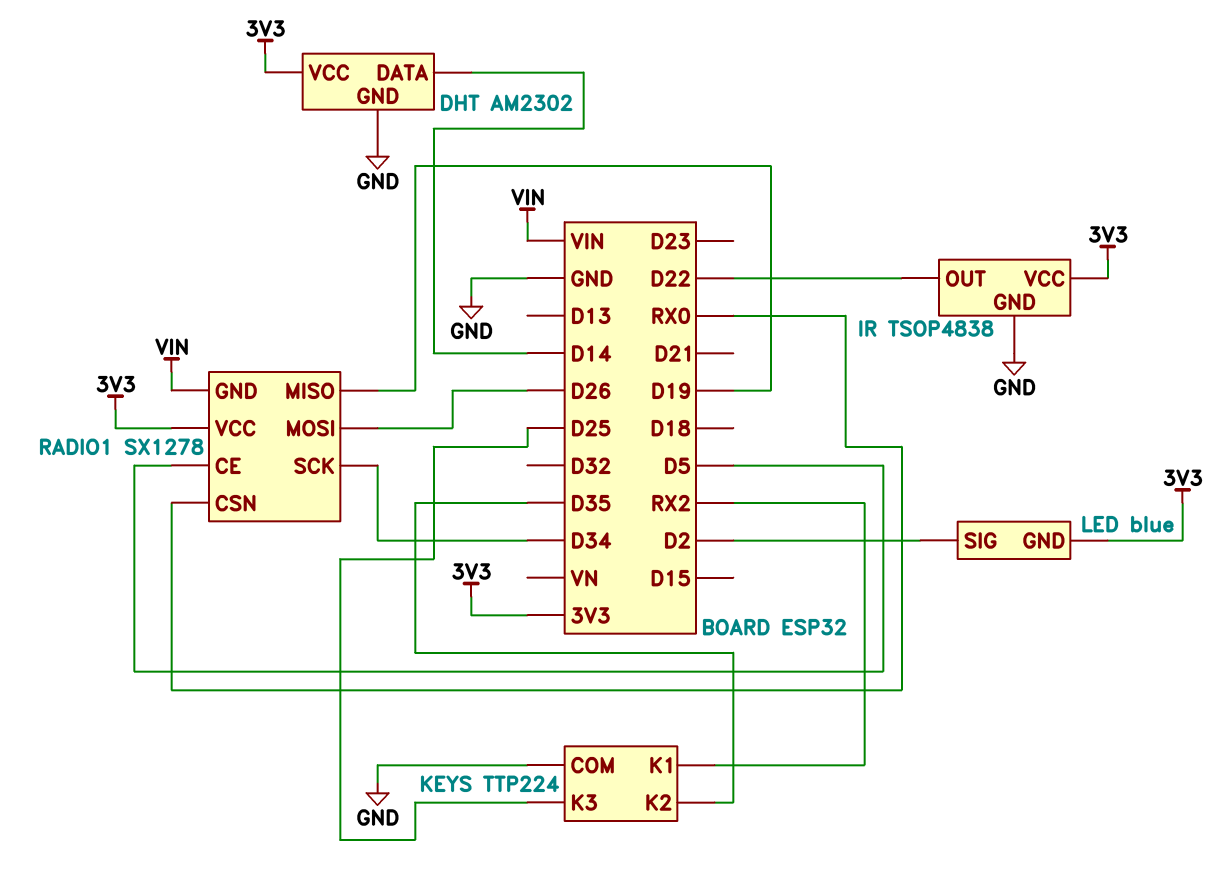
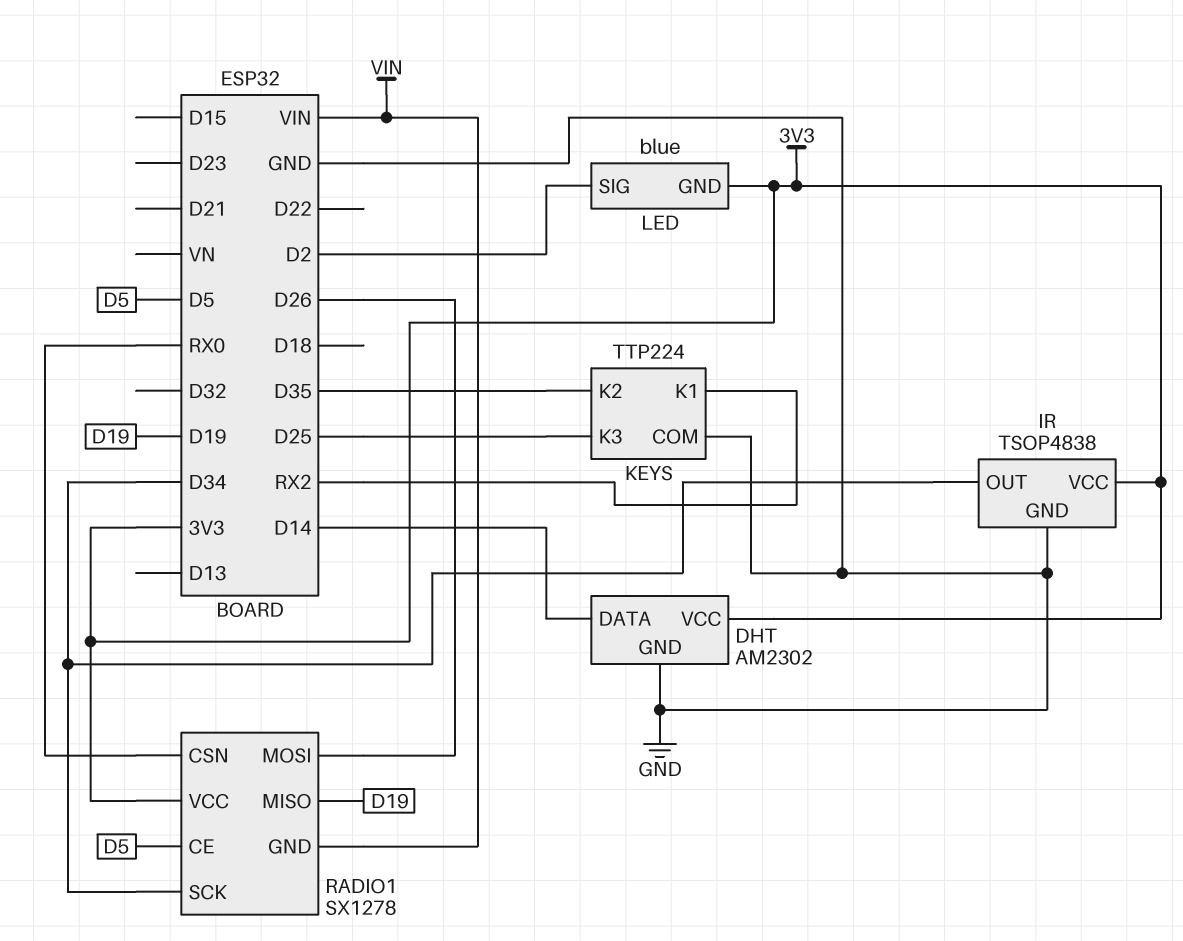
IR pin OUT: D22 -> D34

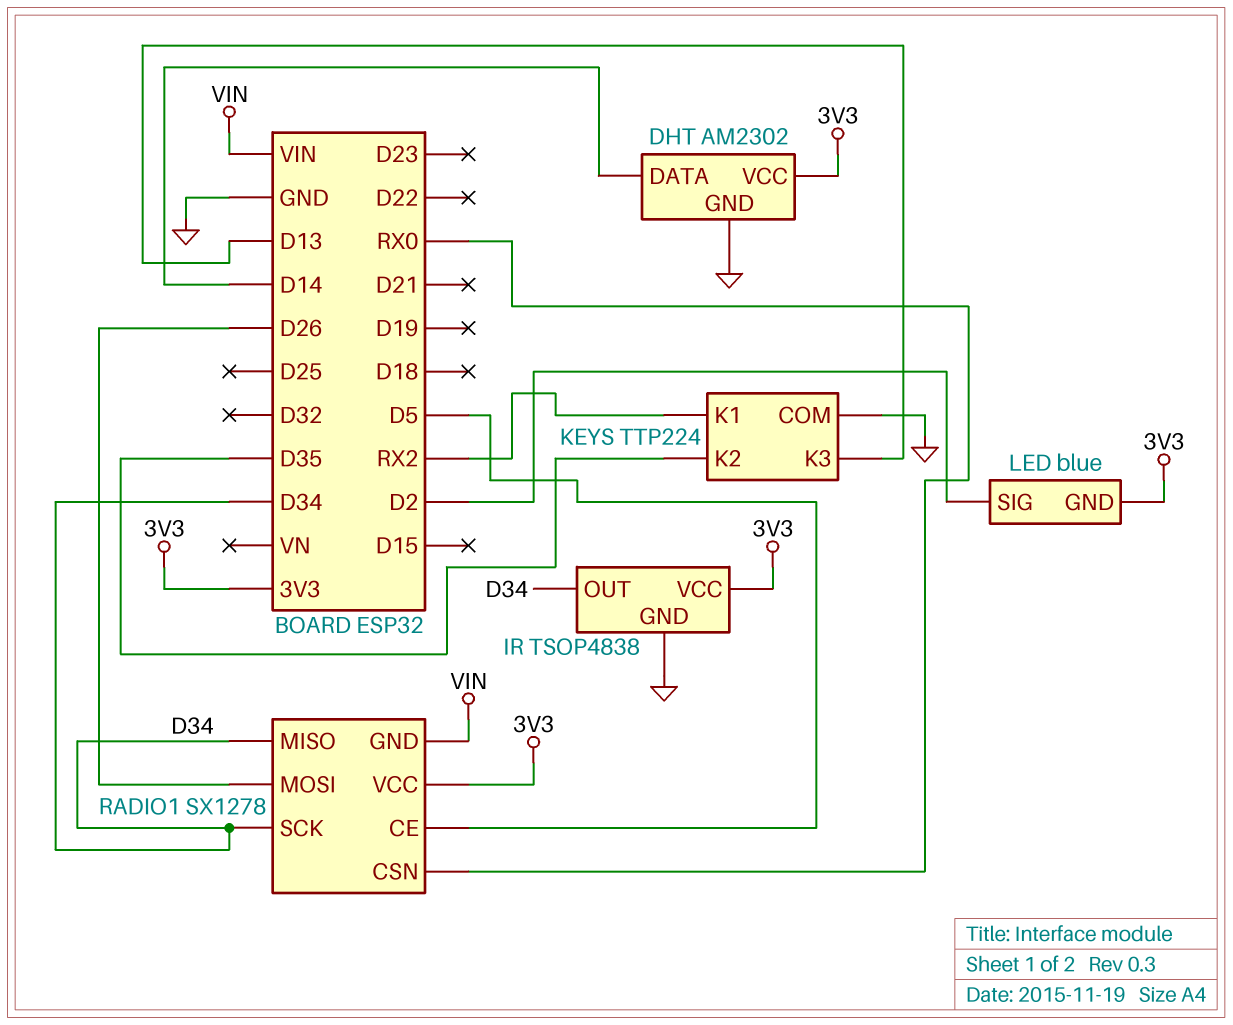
KEYS pin K3: D25 -> D13
RADIO1 pin MISO: D19 -> D34

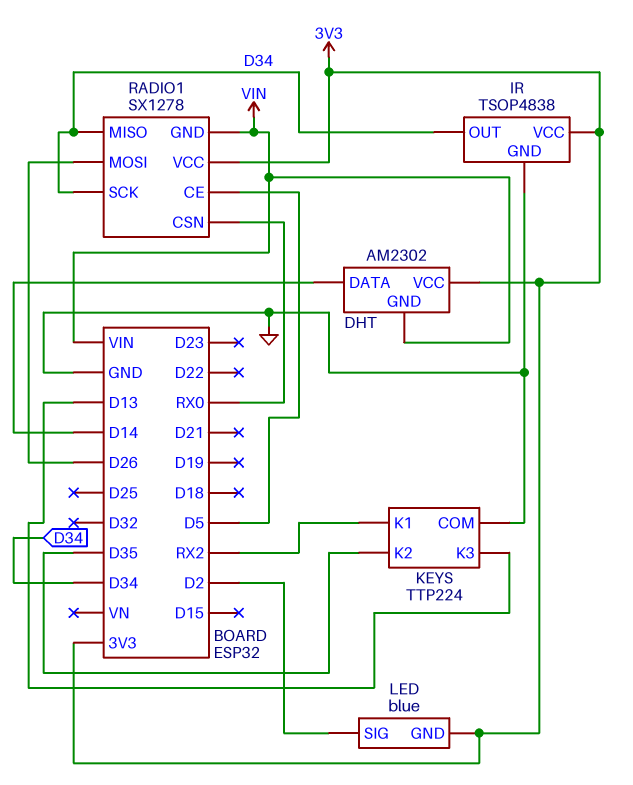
DHT pin GND: GND -> VIN

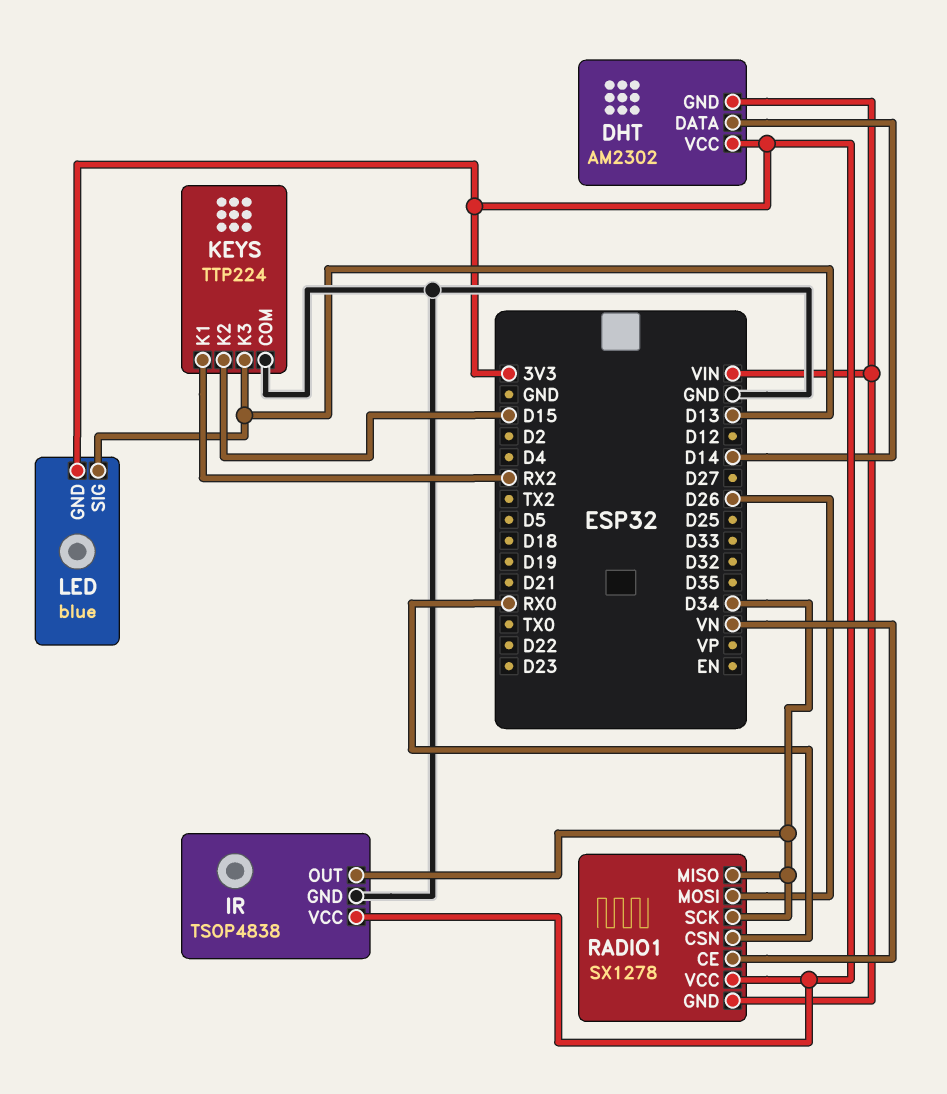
KEYS pin K2: D35 -> D15
LED pin SIG: D2 -> D13
RADIO1 pin CE: D5 -> VN

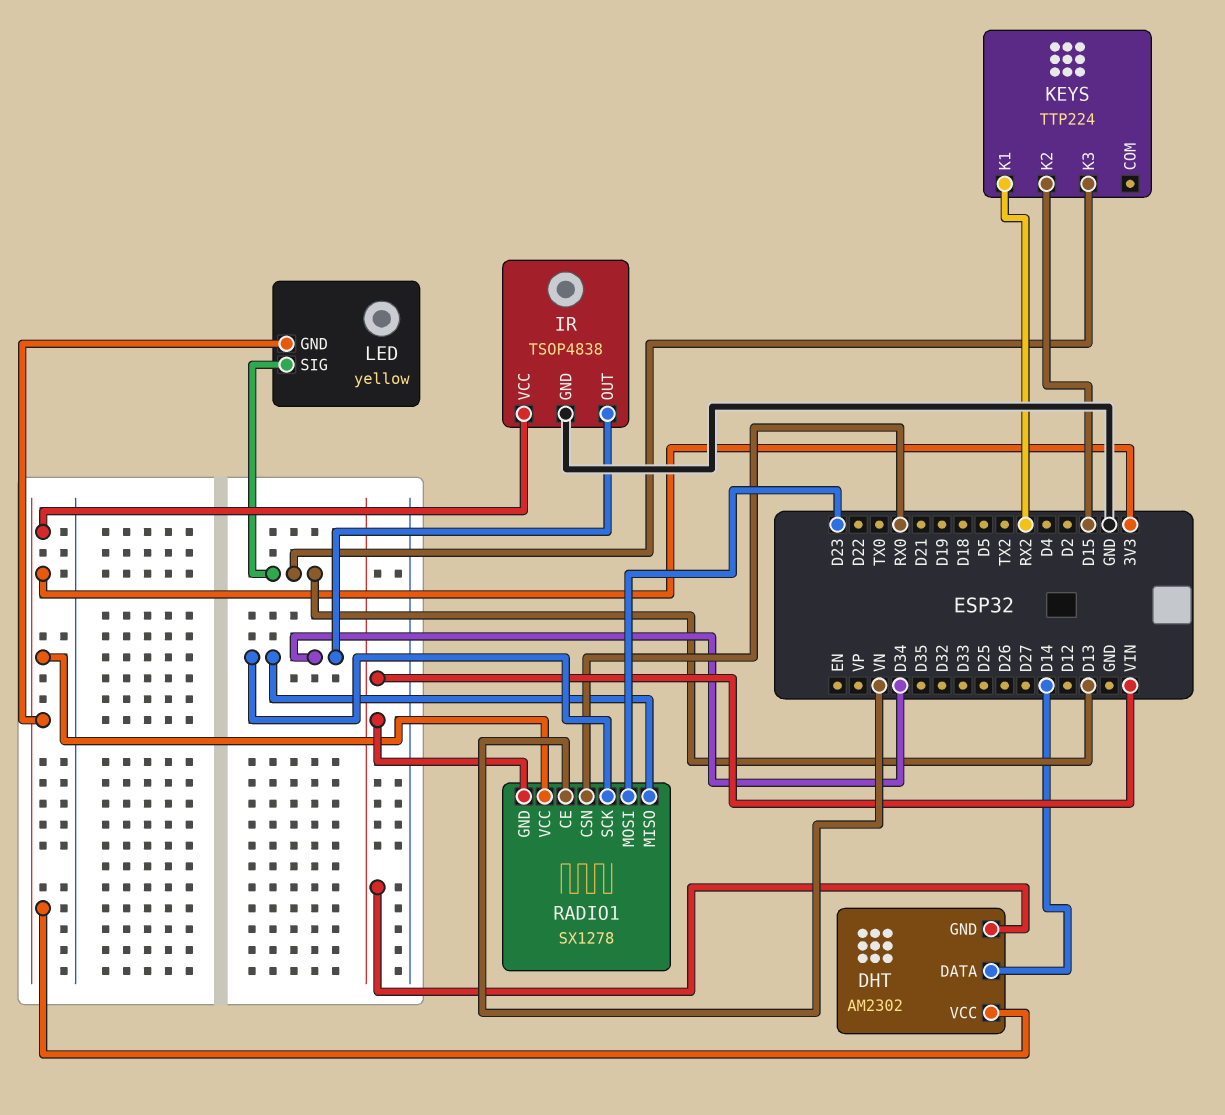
KEYS pin COM: GND -> none
LED: blue -> yellow
RADIO1 pin MOSI: D26 -> D23

